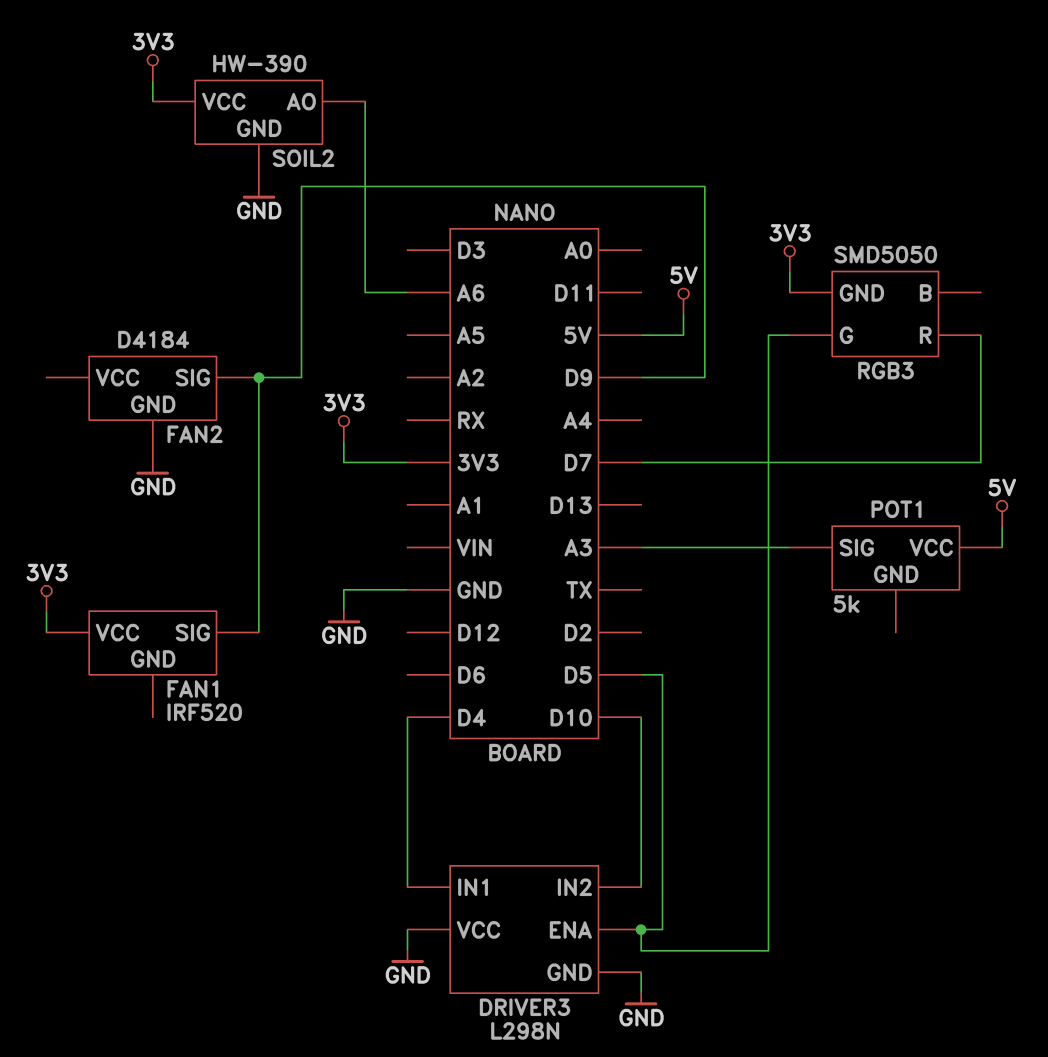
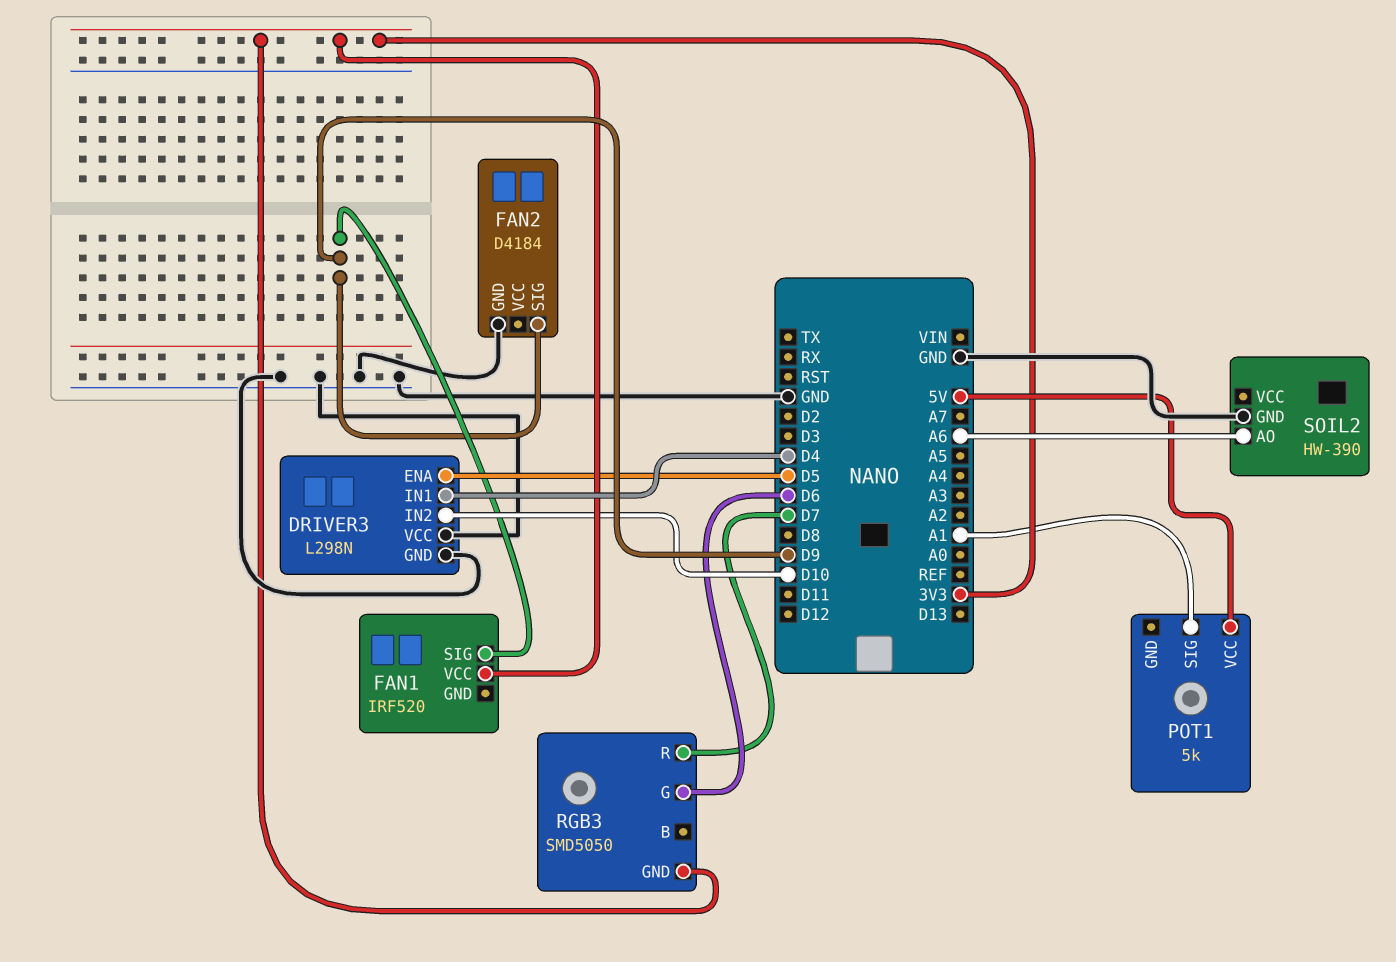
POT1 pin SIG: A3 -> A1
RGB3 pin G: D5 -> D6
SOIL2 pin VCC: 3V3 -> none

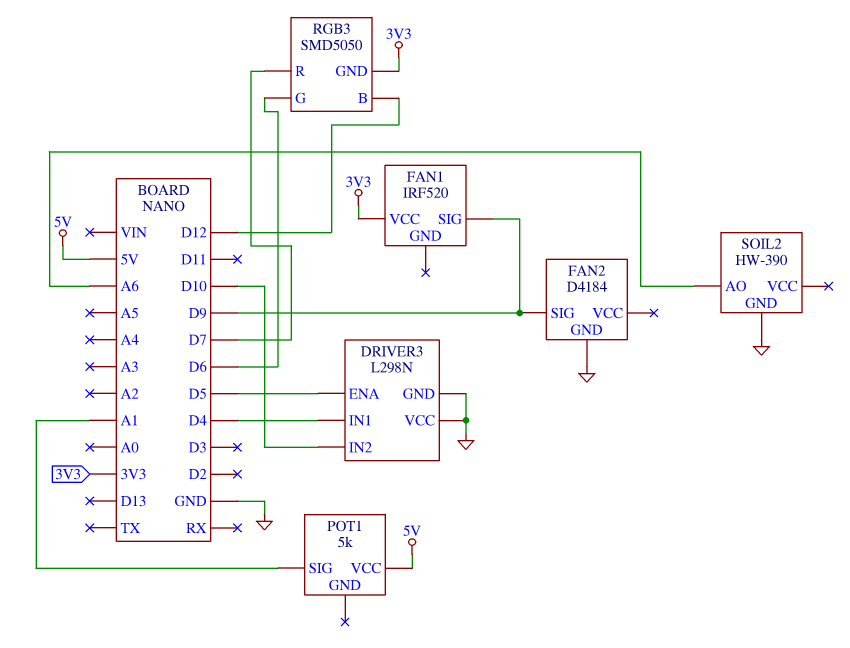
RGB3 pin B: none -> D12

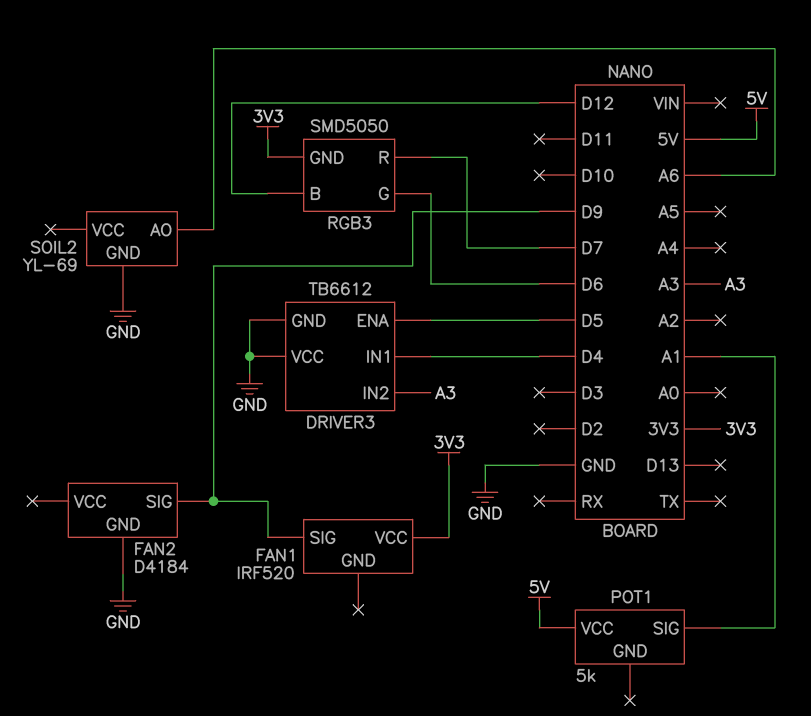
DRIVER3: L298N -> TB6612
DRIVER3 pin IN2: D10 -> A3
SOIL2: HW-390 -> YL-69

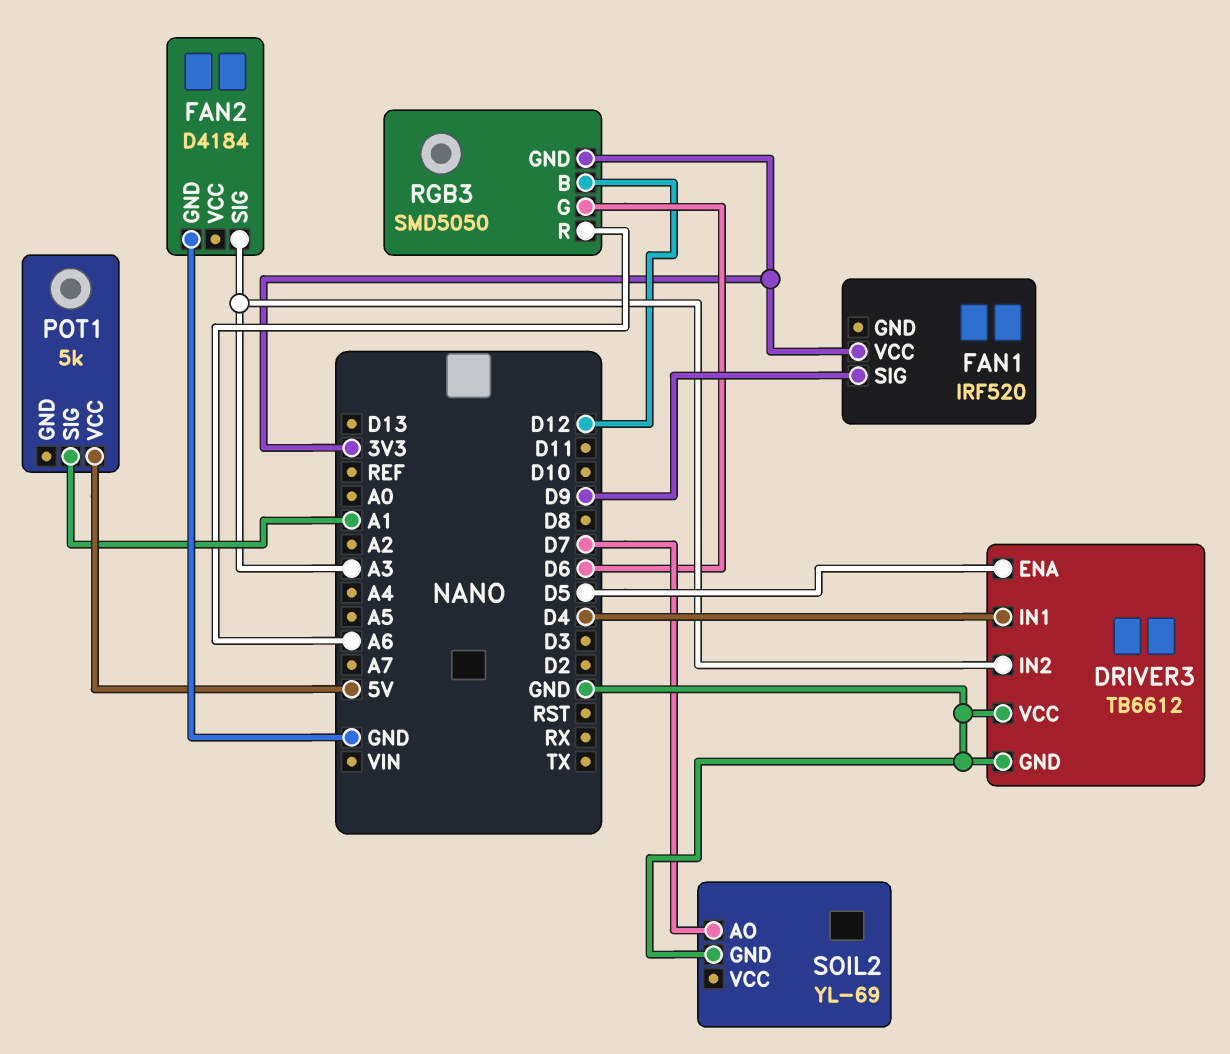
FAN2 pin SIG: D9 -> A3
RGB3 pin R: D7 -> A6
SOIL2 pin AO: A6 -> D7

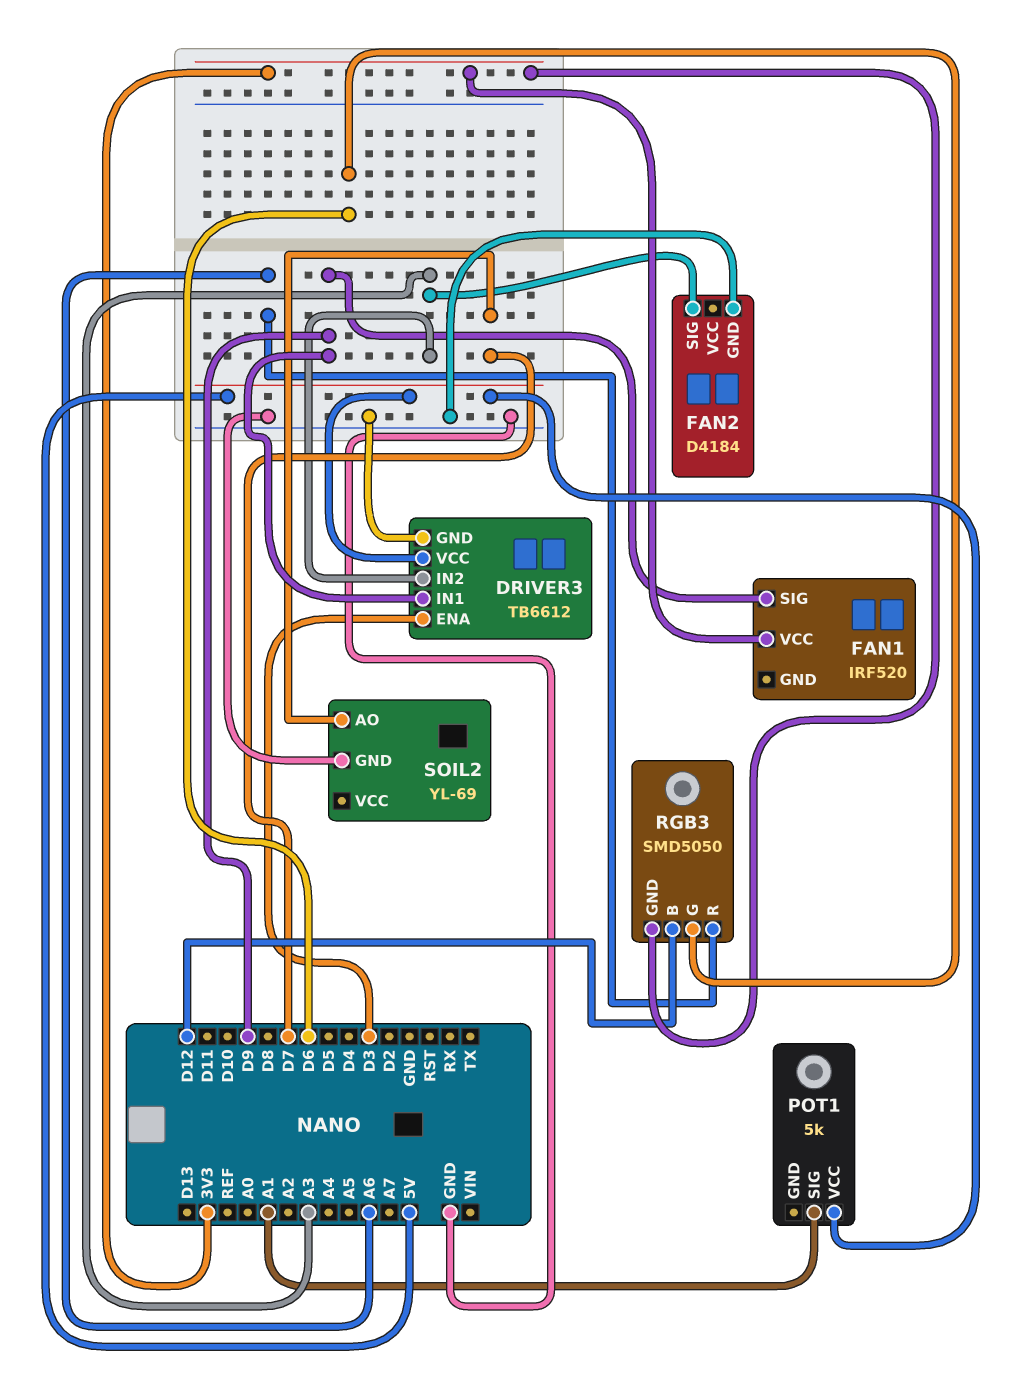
DRIVER3 pin ENA: D5 -> D3
DRIVER3 pin IN1: D4 -> D9
DRIVER3 pin VCC: GND -> 5V

